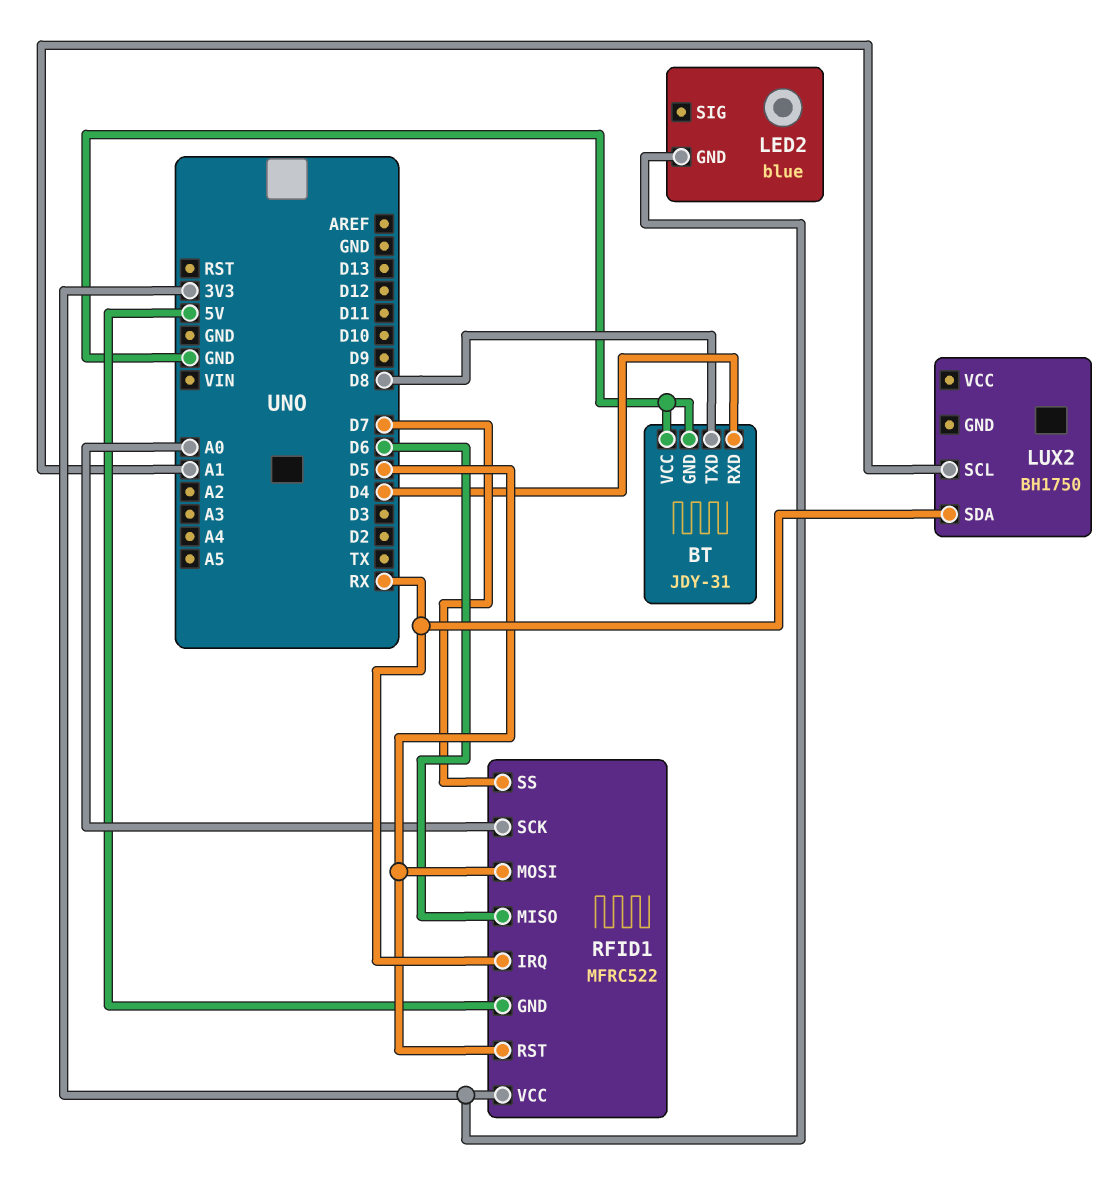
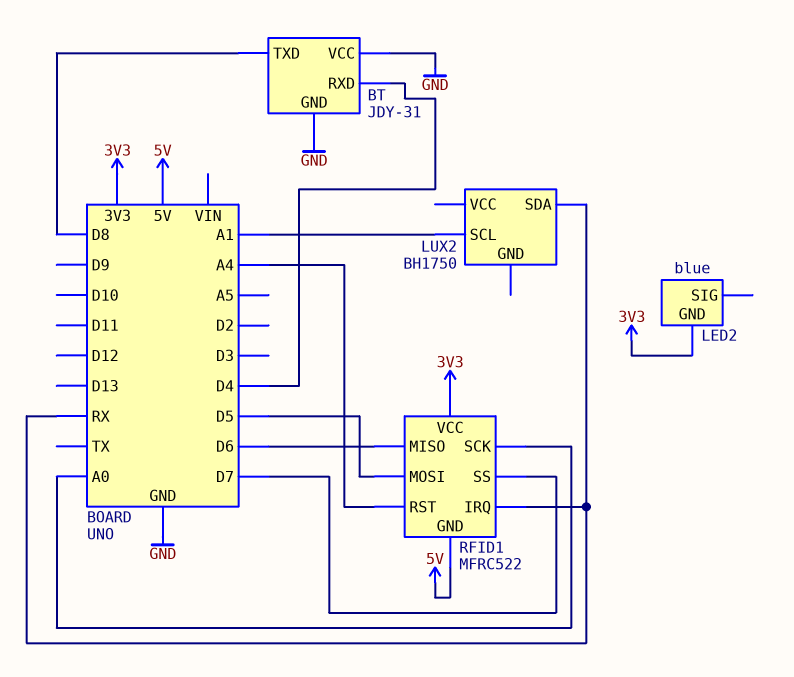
RFID1 pin RST: D5 -> A4

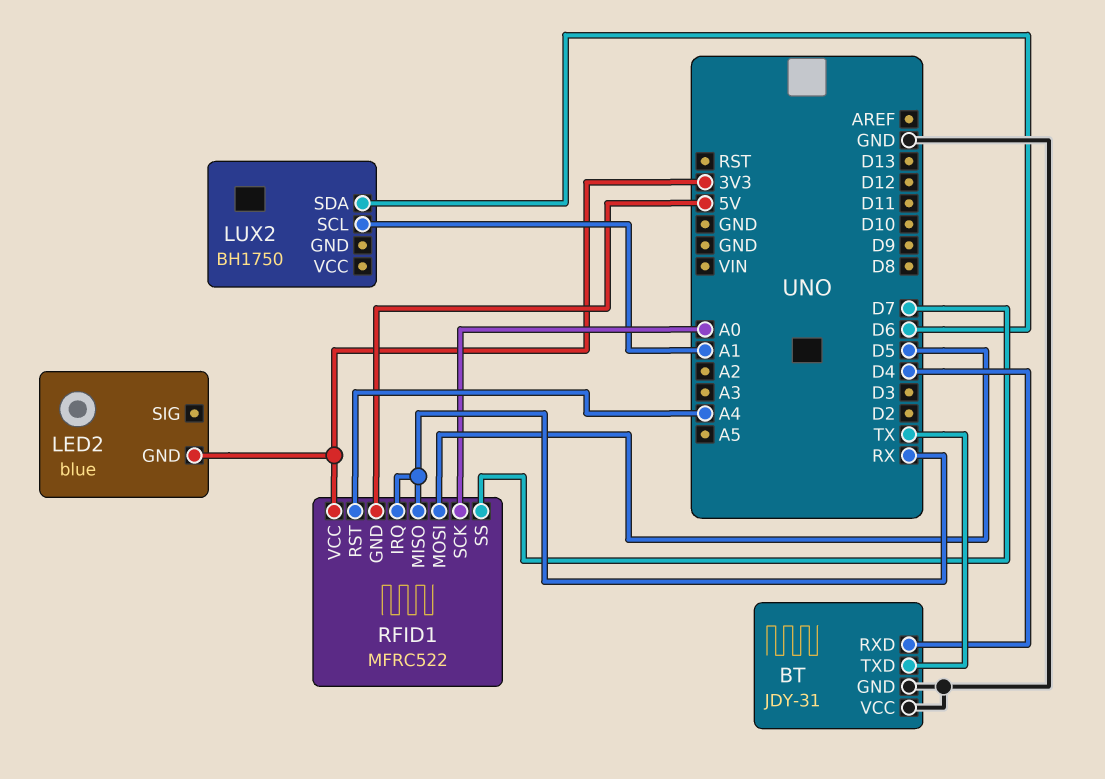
BT pin TXD: D8 -> TX
LUX2 pin SDA: RX -> D6
RFID1 pin MISO: D6 -> RX

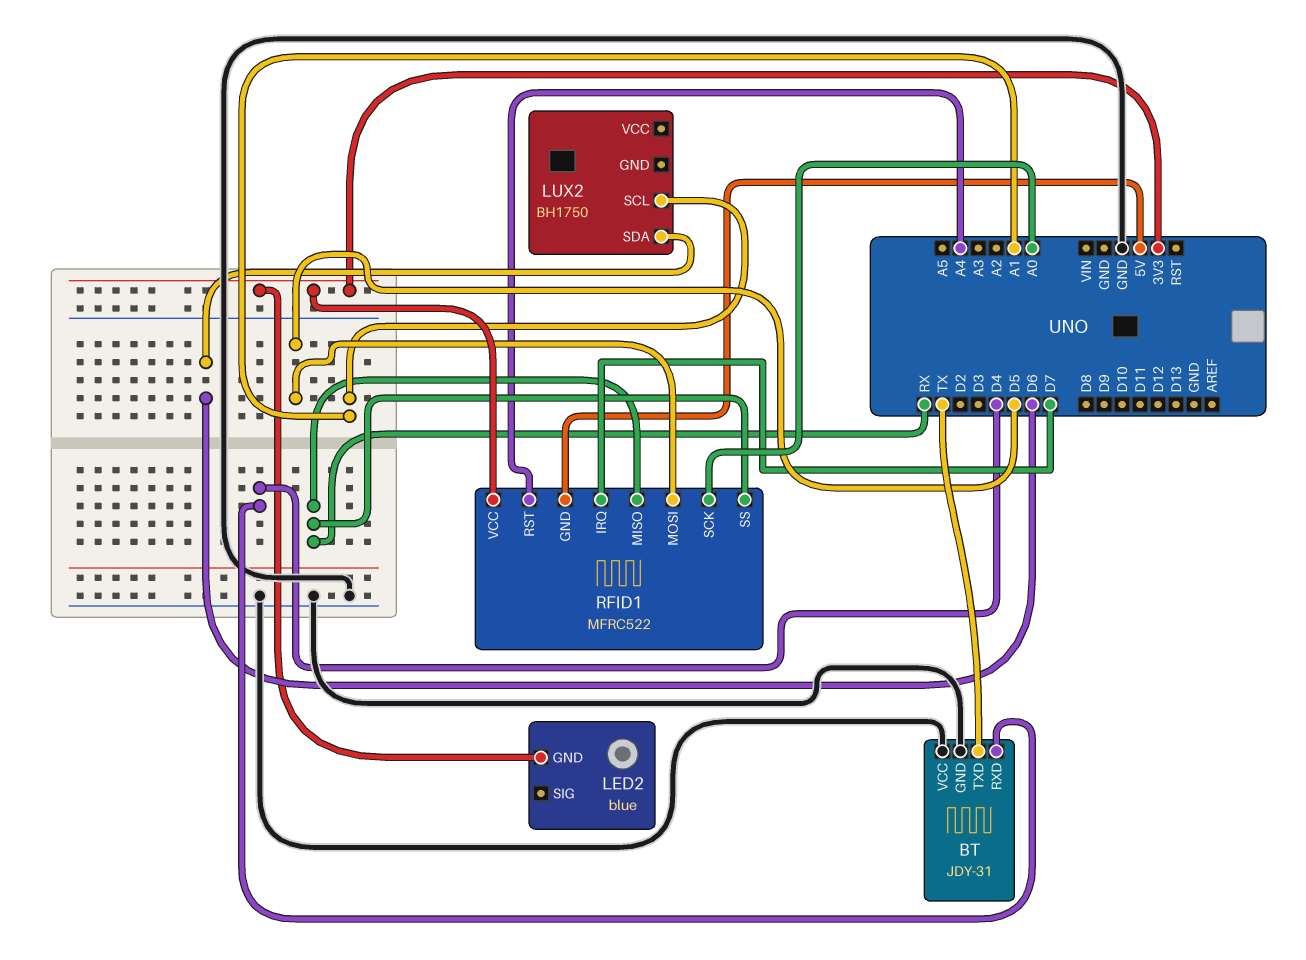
RFID1 pin IRQ: RX -> D7
RFID1 pin SS: D7 -> RX

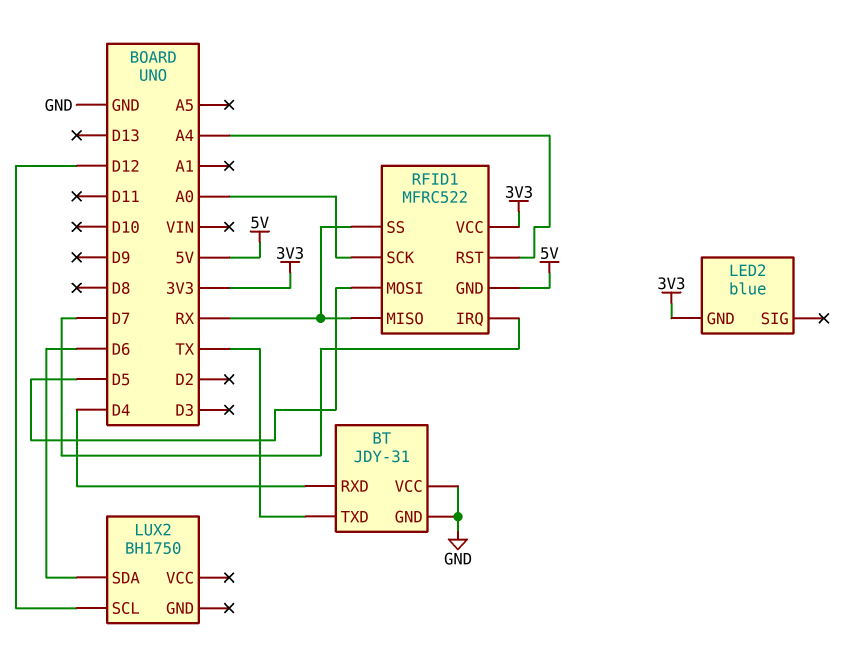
LUX2 pin SCL: A1 -> D12

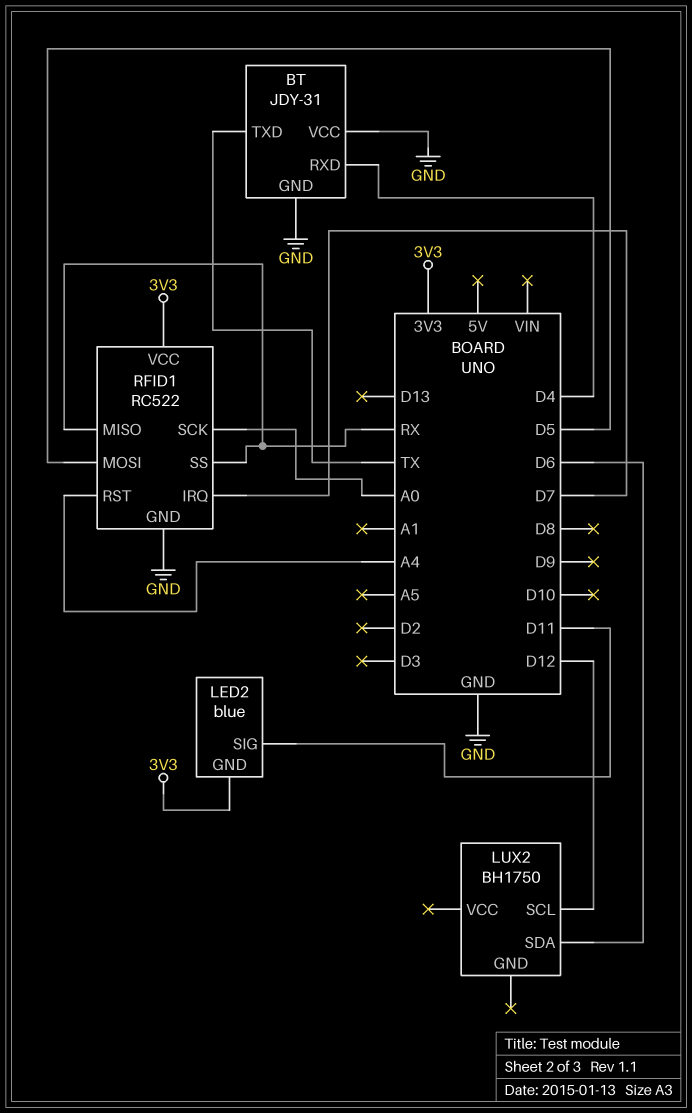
LED2 pin SIG: none -> D11
RFID1: MFRC522 -> RC522
RFID1 pin GND: 5V -> GND

